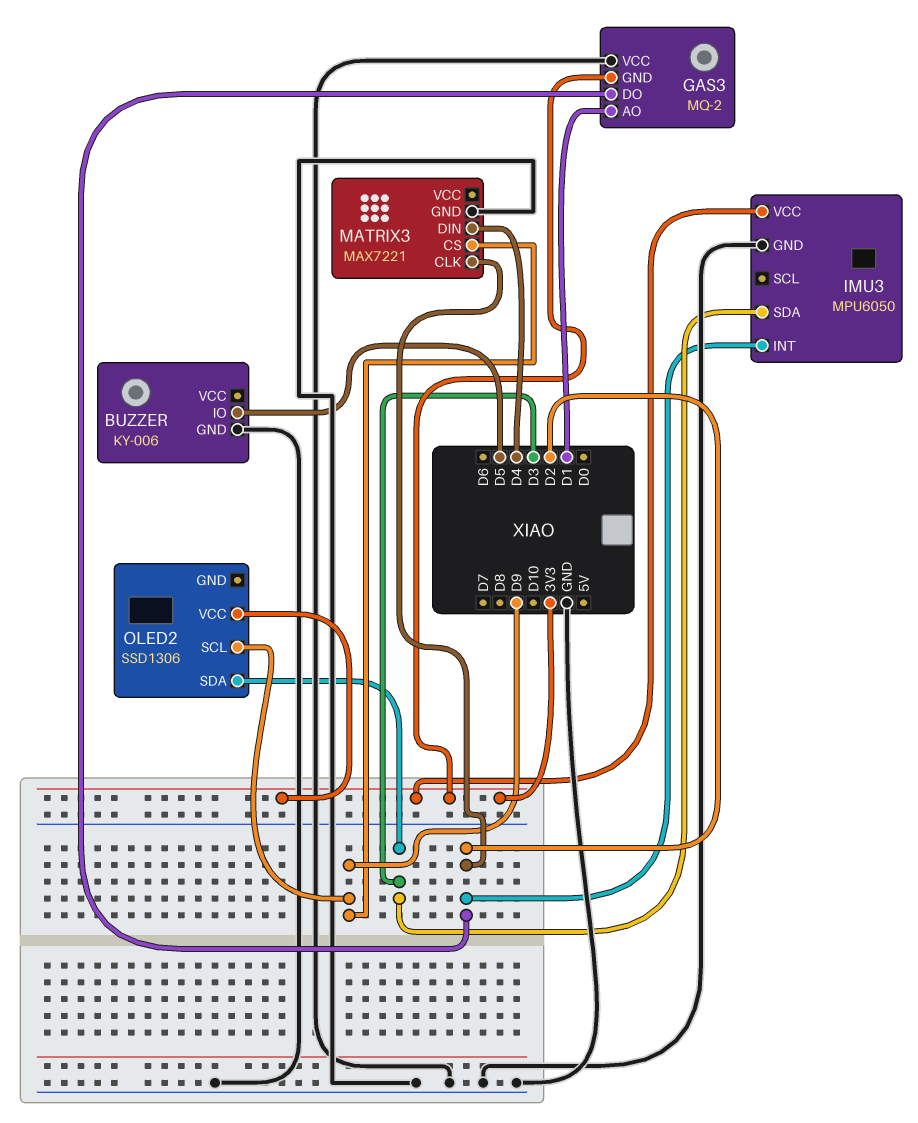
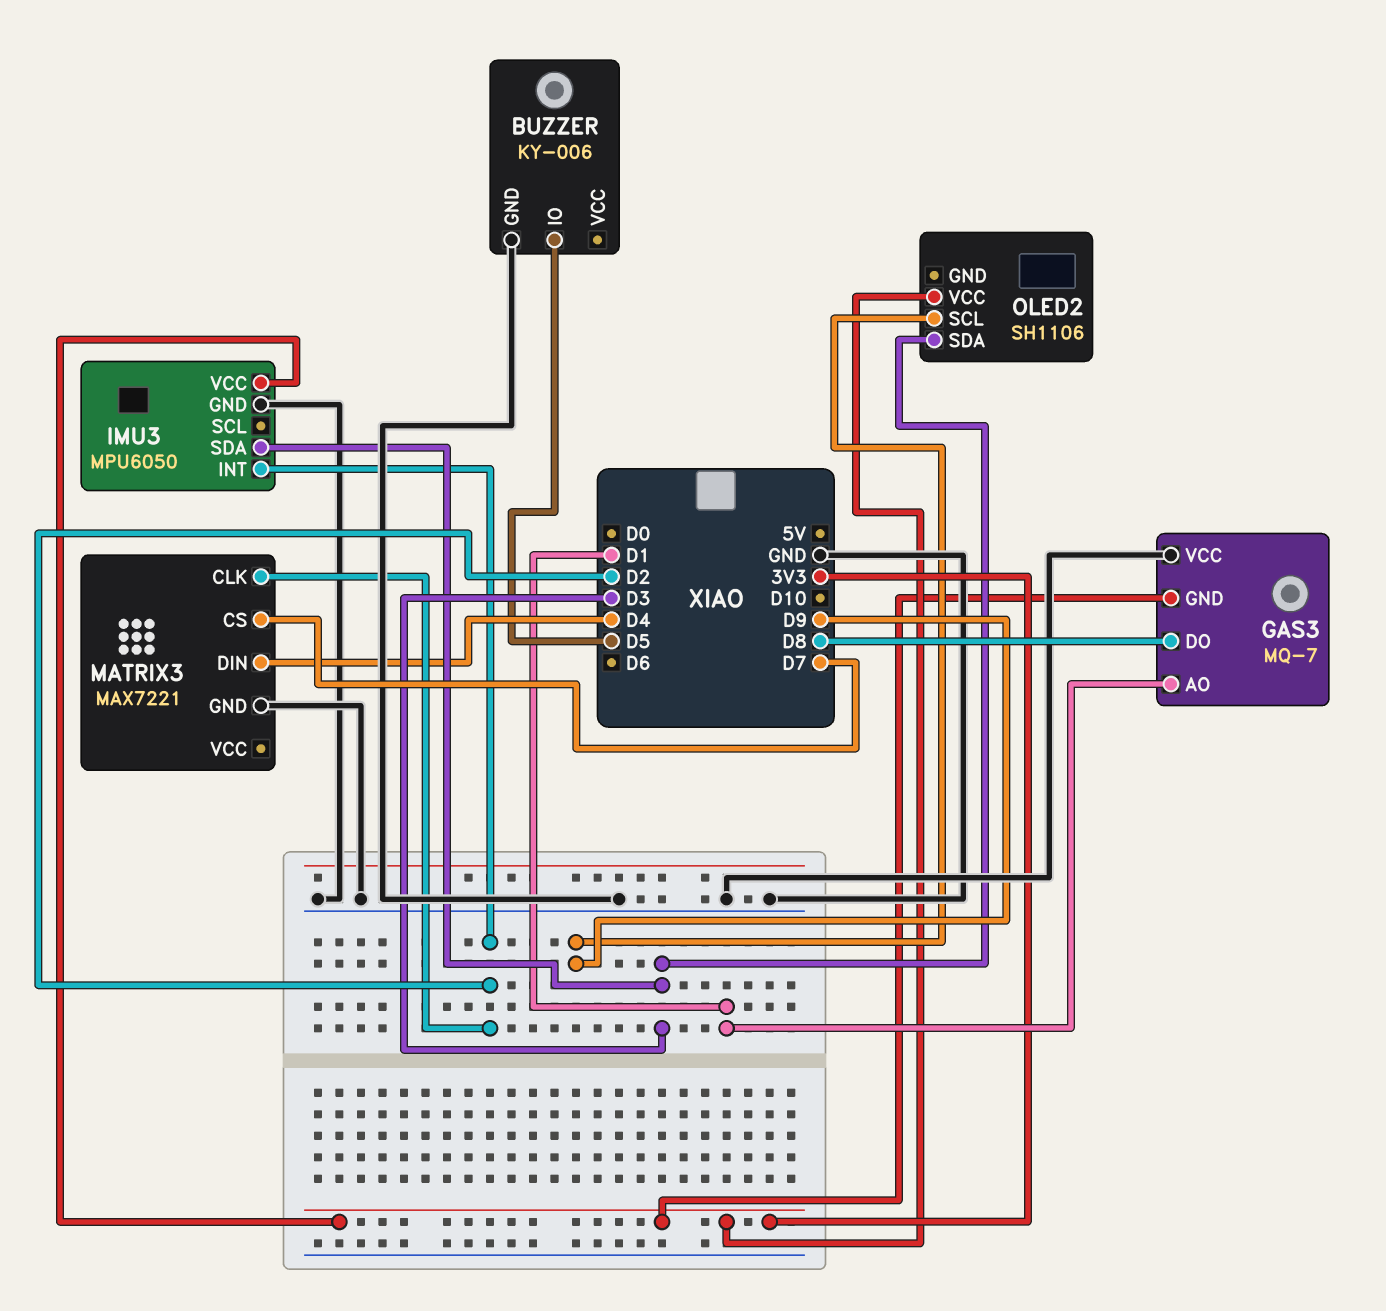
GAS3: MQ-2 -> MQ-7
GAS3 pin DO: D2 -> D8
MATRIX3 pin CS: D9 -> D7
OLED2: SSD1306 -> SH1106

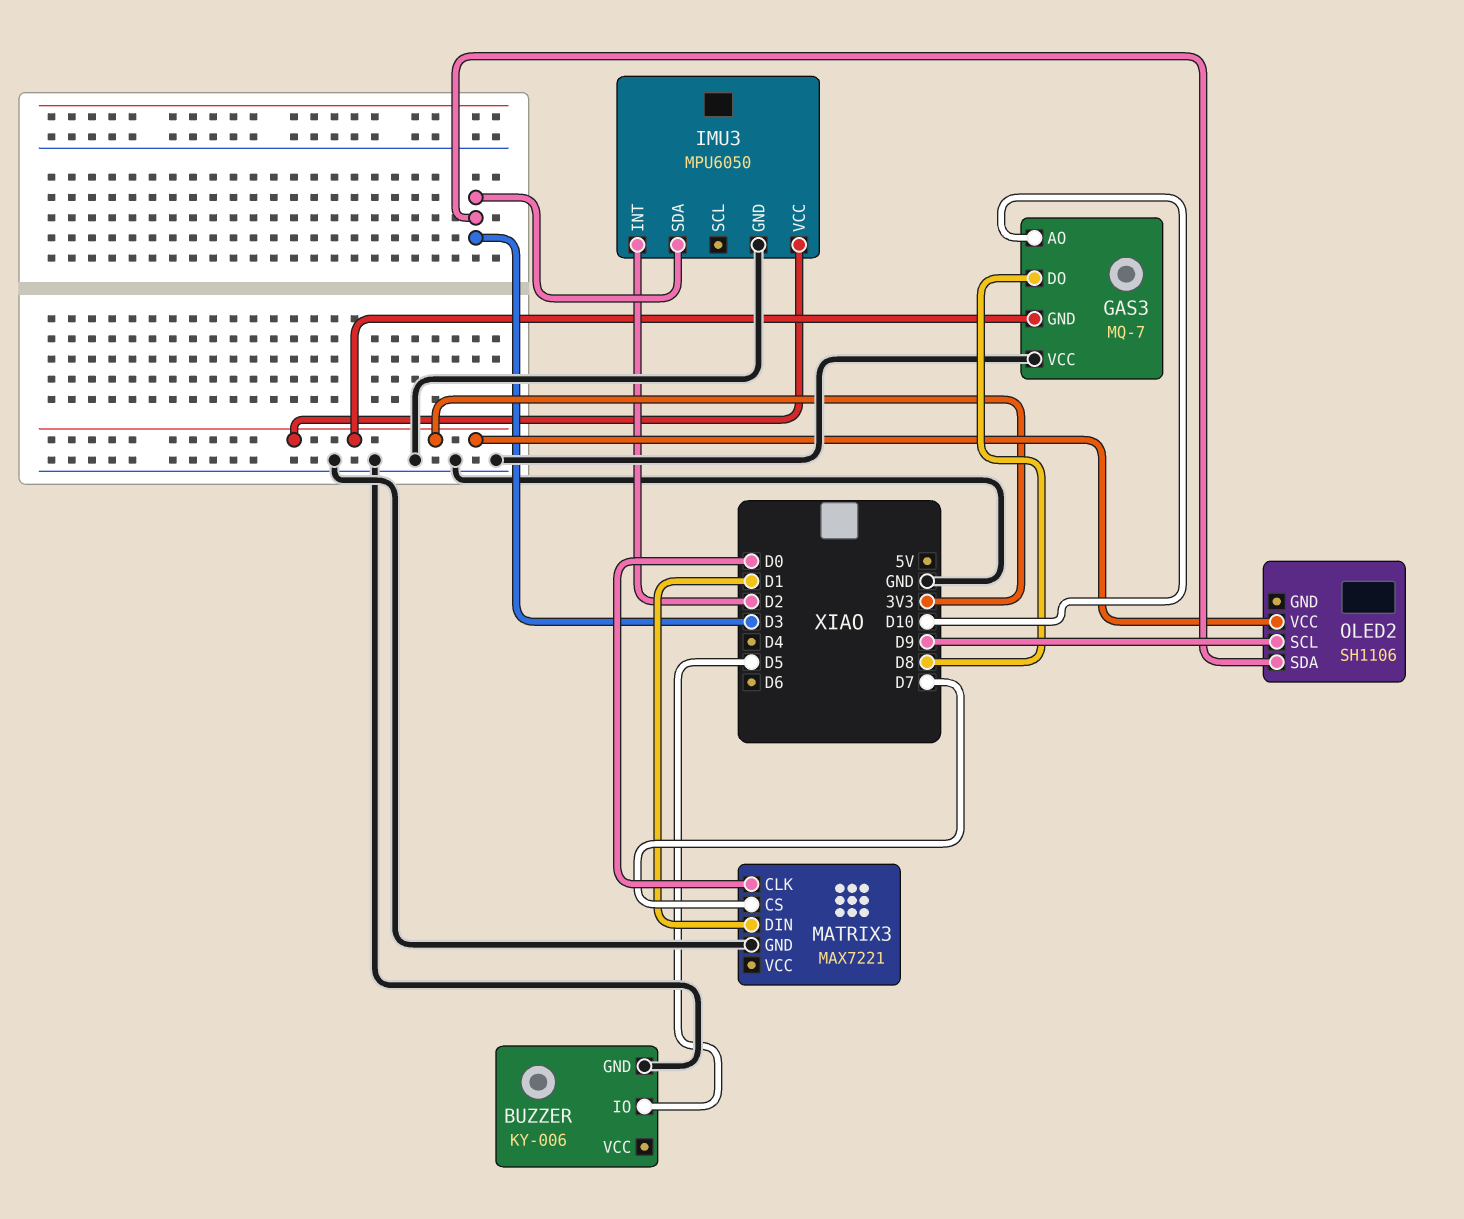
GAS3 pin AO: D1 -> D10
MATRIX3 pin CLK: D2 -> D0
MATRIX3 pin DIN: D4 -> D1

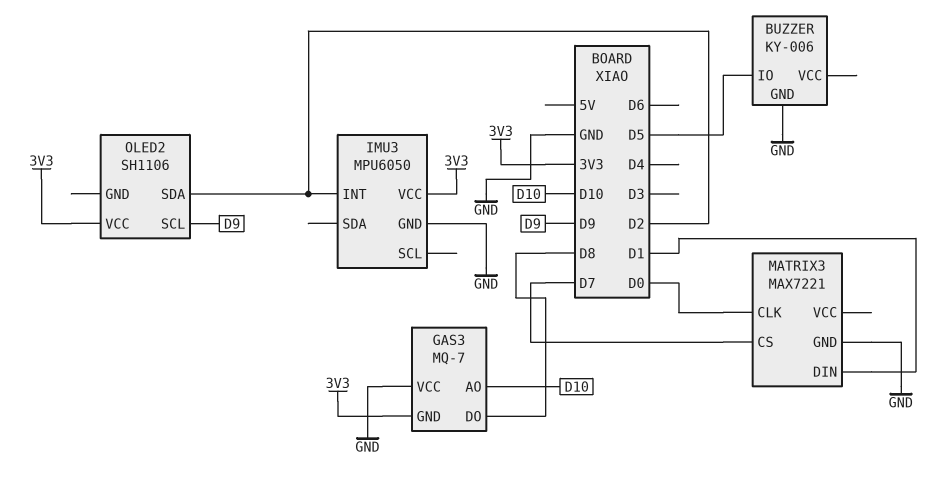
IMU3 pin SDA: D3 -> none
OLED2 pin SDA: D3 -> D2

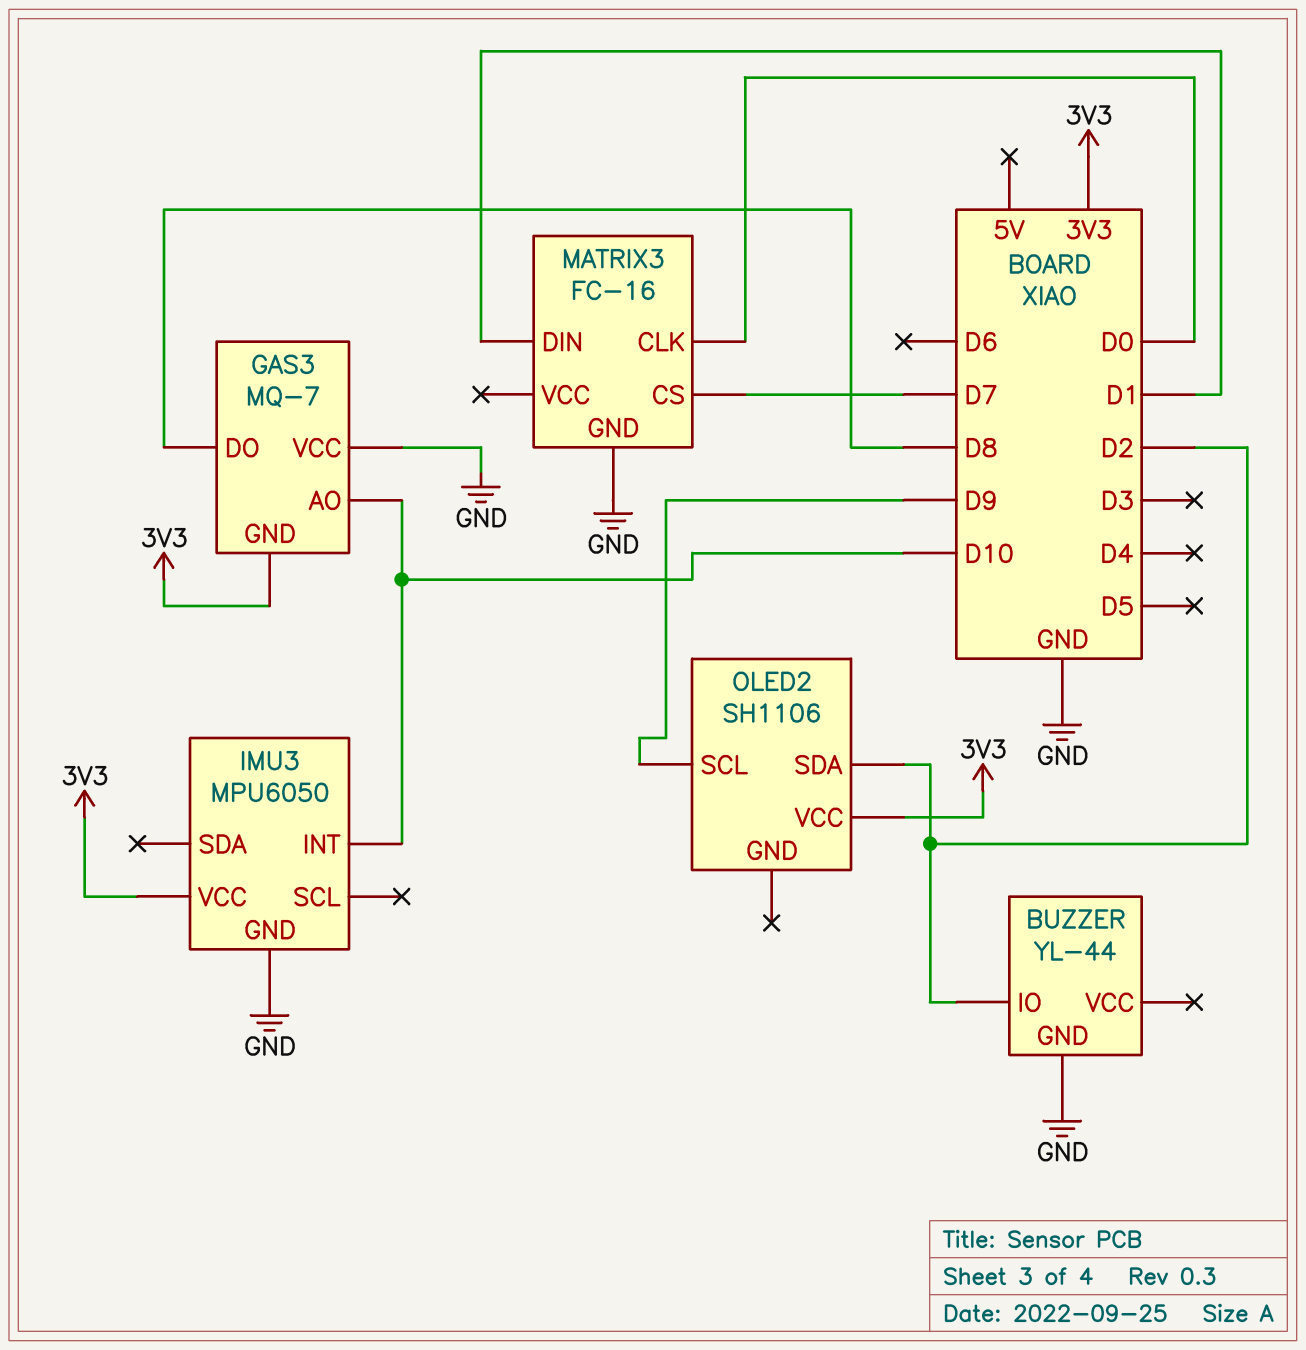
BUZZER: KY-006 -> YL-44
BUZZER pin IO: D5 -> D2
IMU3 pin INT: D2 -> D10
MATRIX3: MAX7221 -> FC-16

